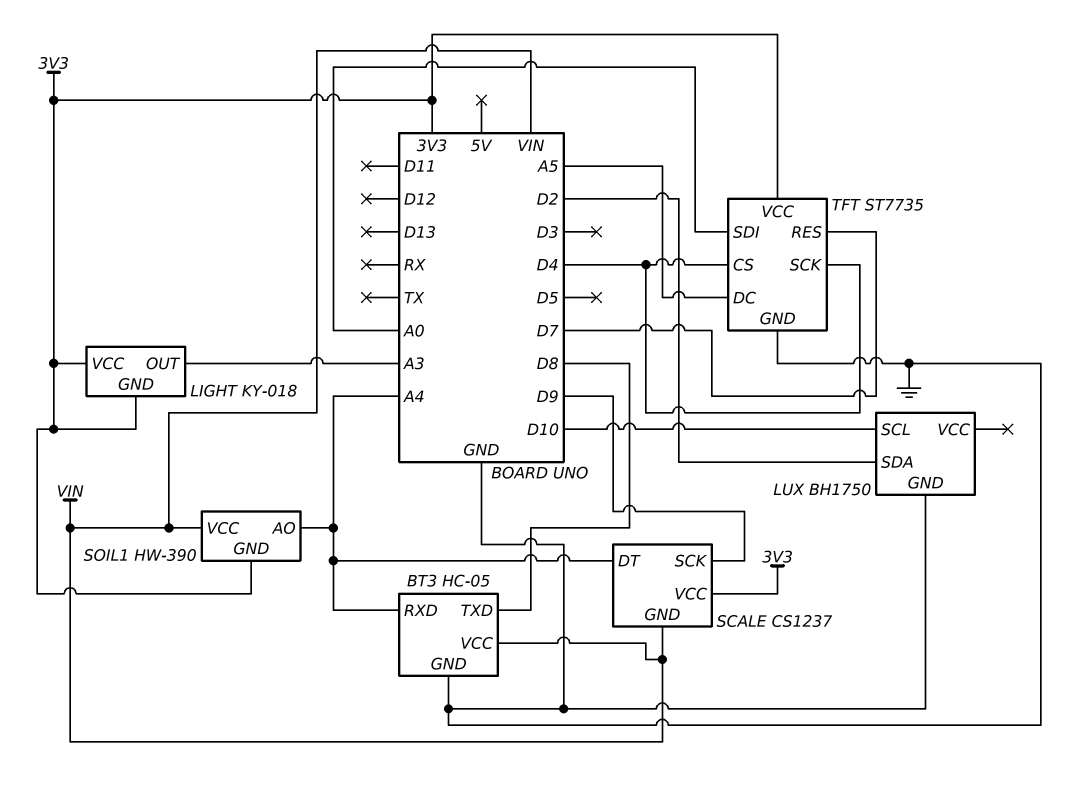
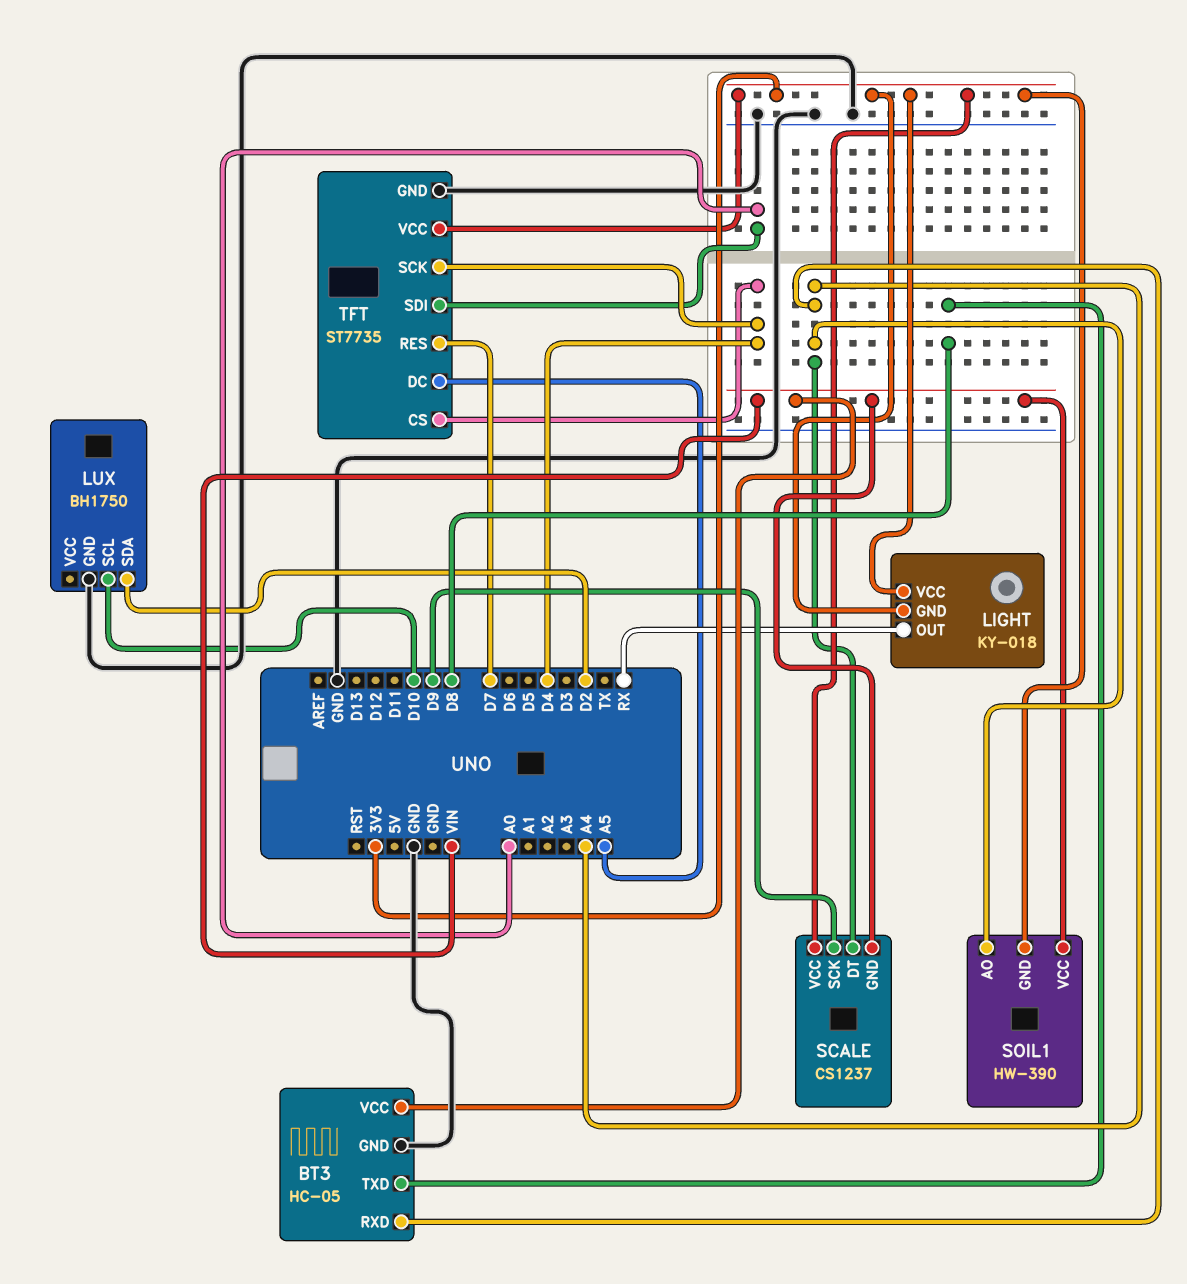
LIGHT pin OUT: A3 -> RX

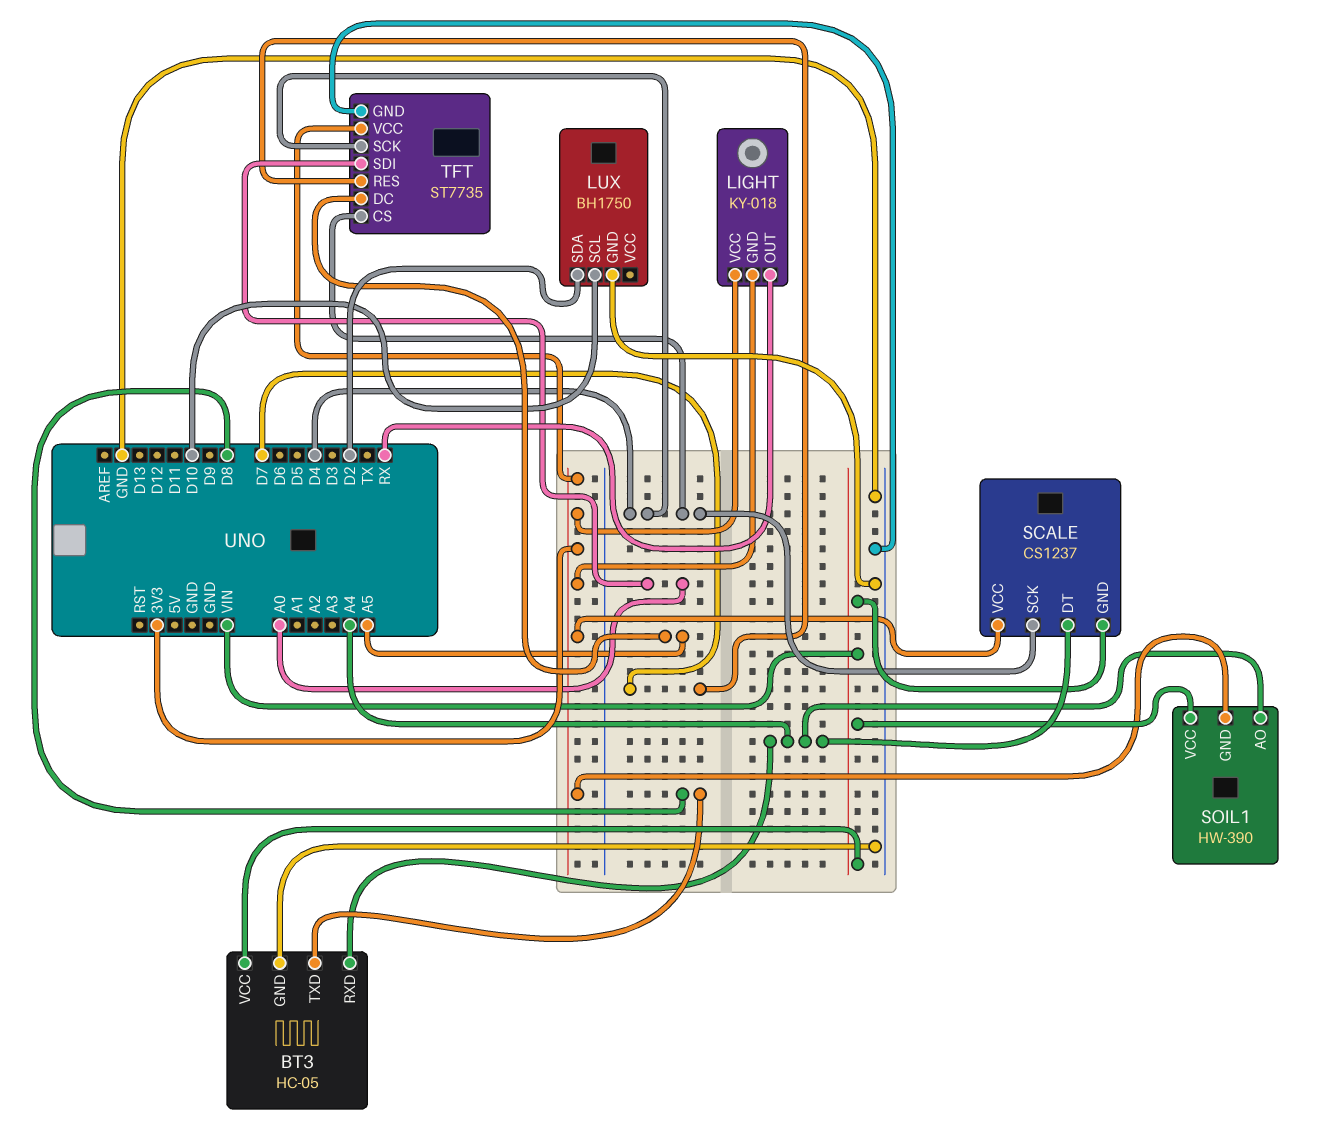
SCALE pin SCK: D9 -> D4

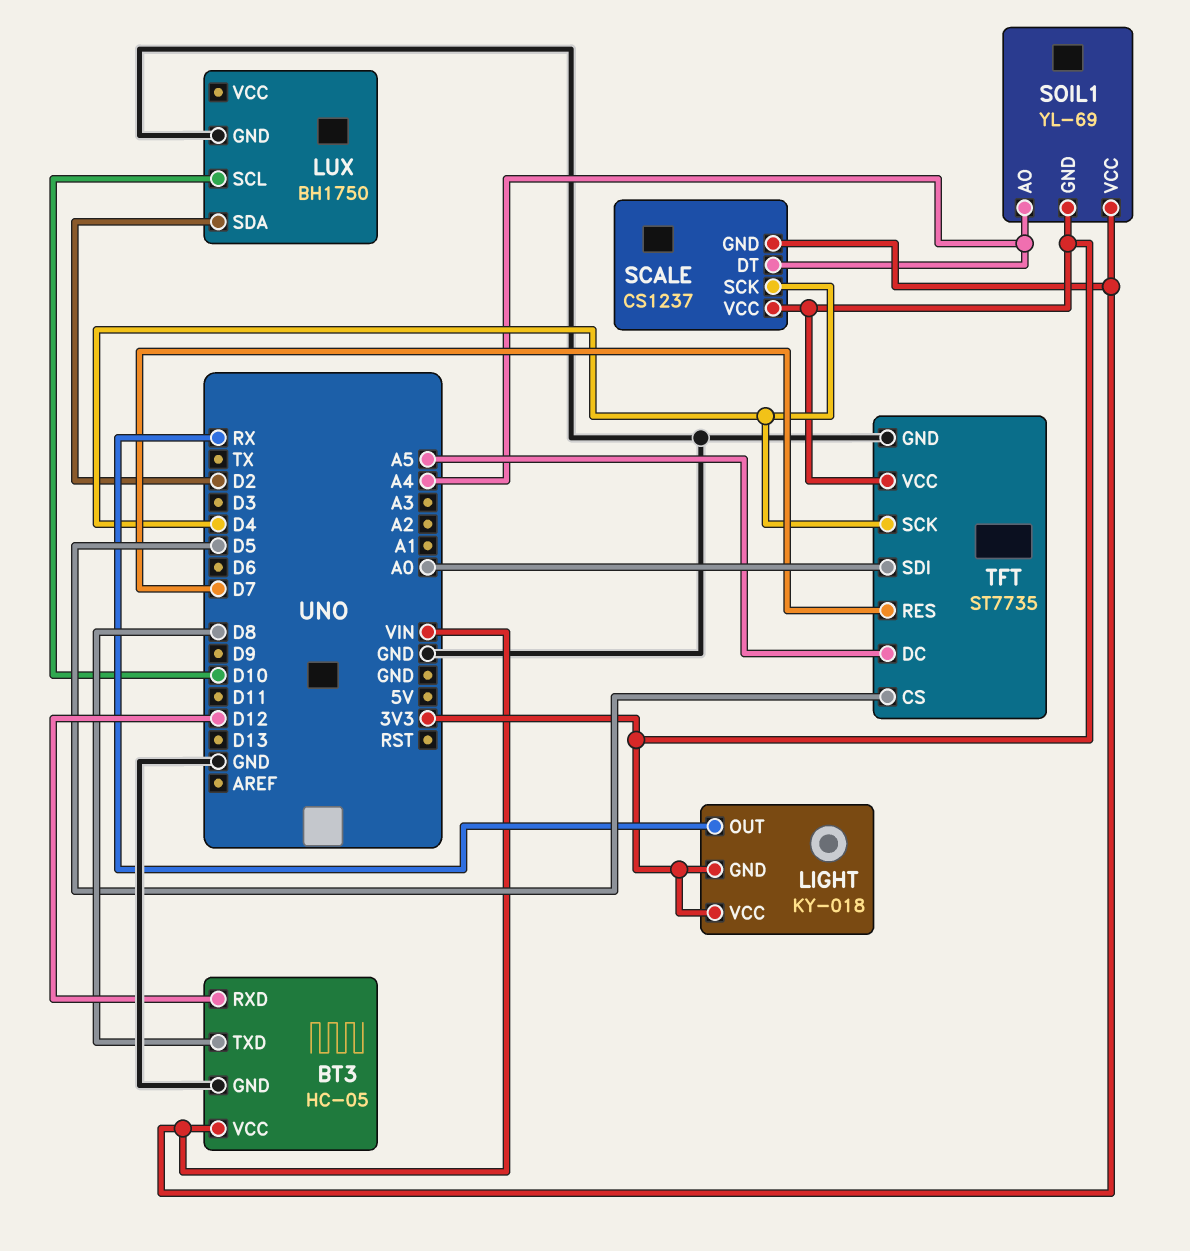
BT3 pin RXD: A4 -> D12
SOIL1: HW-390 -> YL-69
TFT pin CS: D4 -> D5

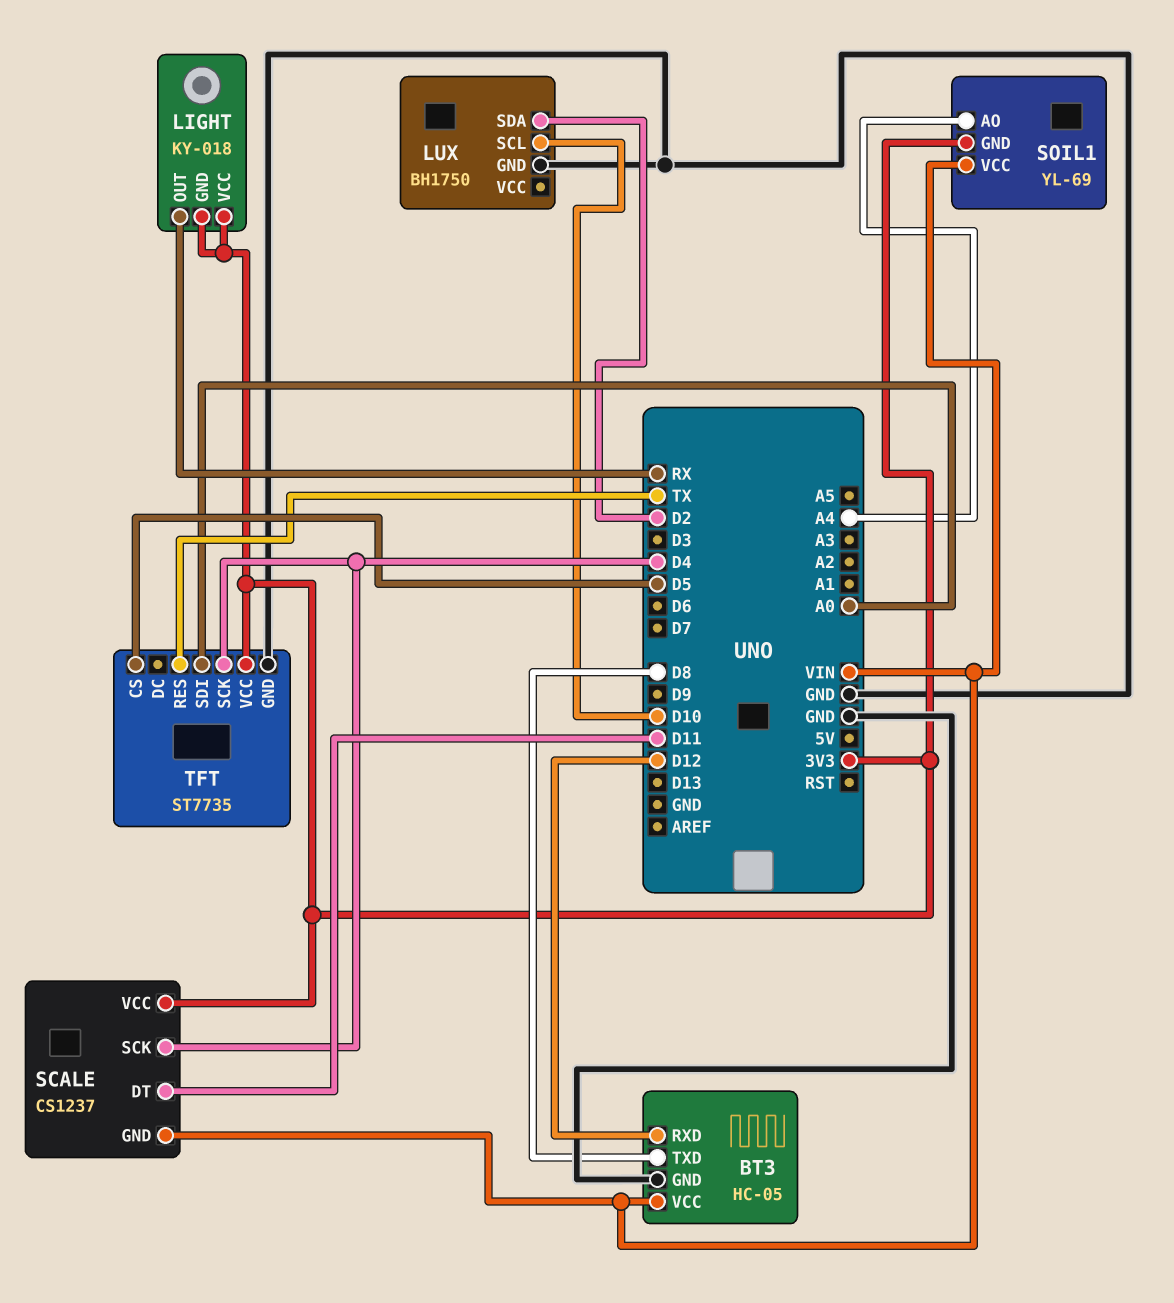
SCALE pin DT: A4 -> D11
TFT pin DC: A5 -> none
TFT pin RES: D7 -> TX

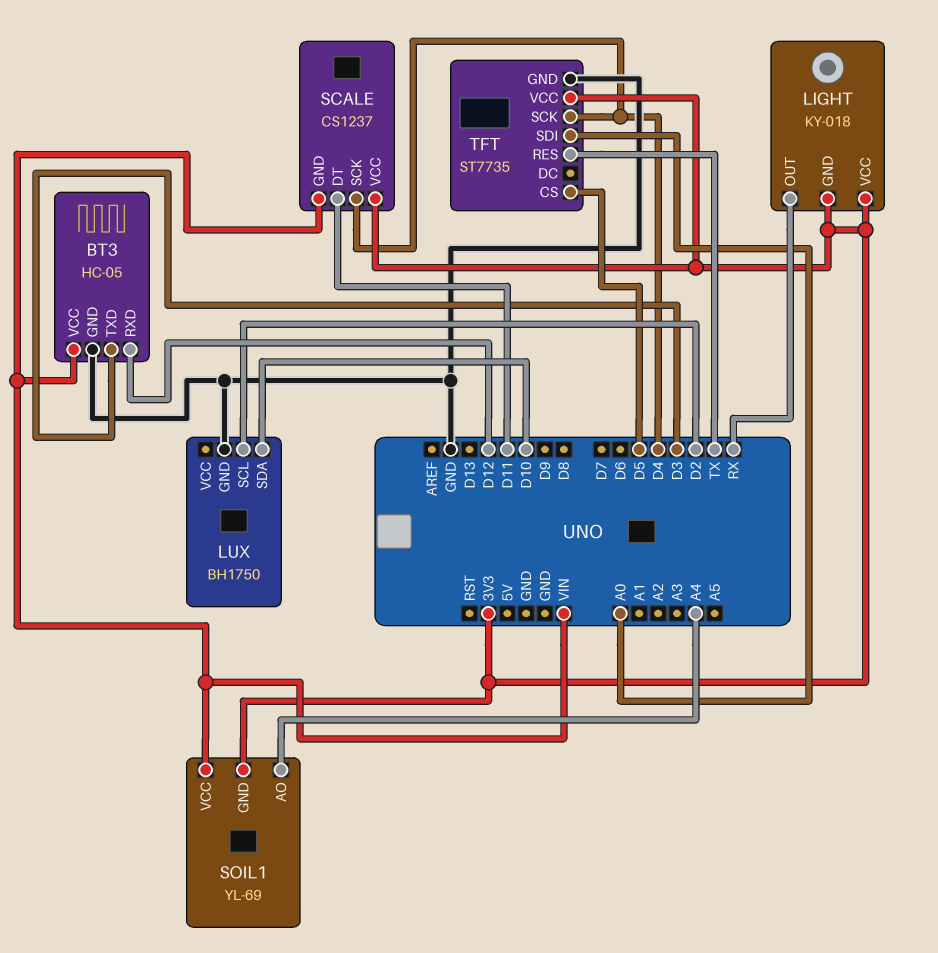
BT3 pin TXD: D8 -> D3
LUX pin SCL: D10 -> D2
LUX pin SDA: D2 -> D10

